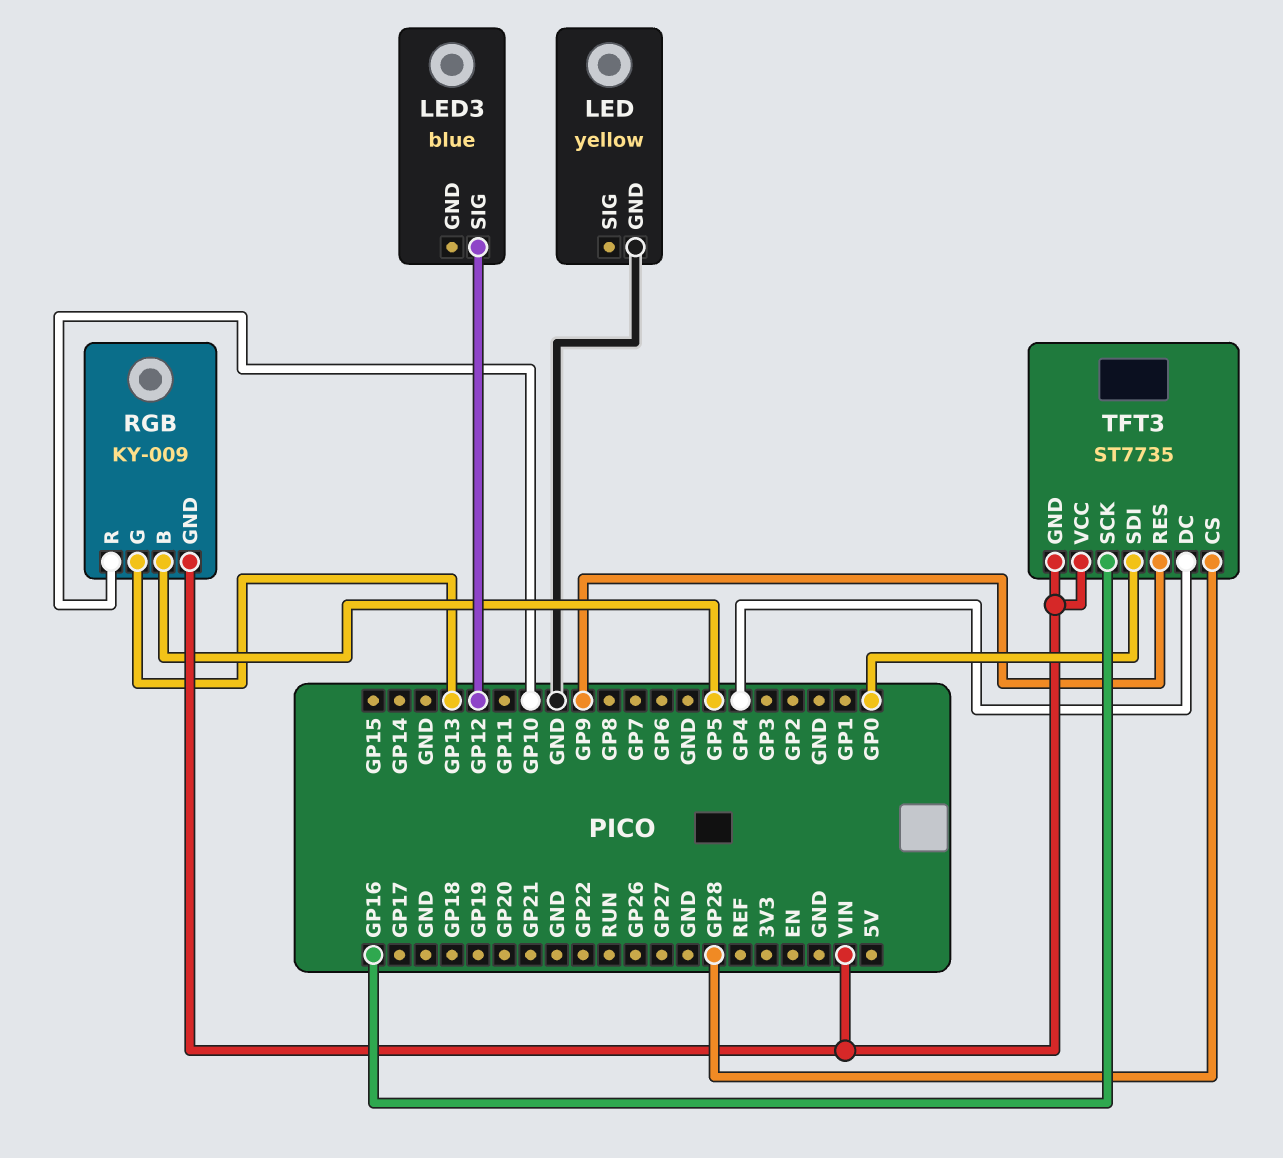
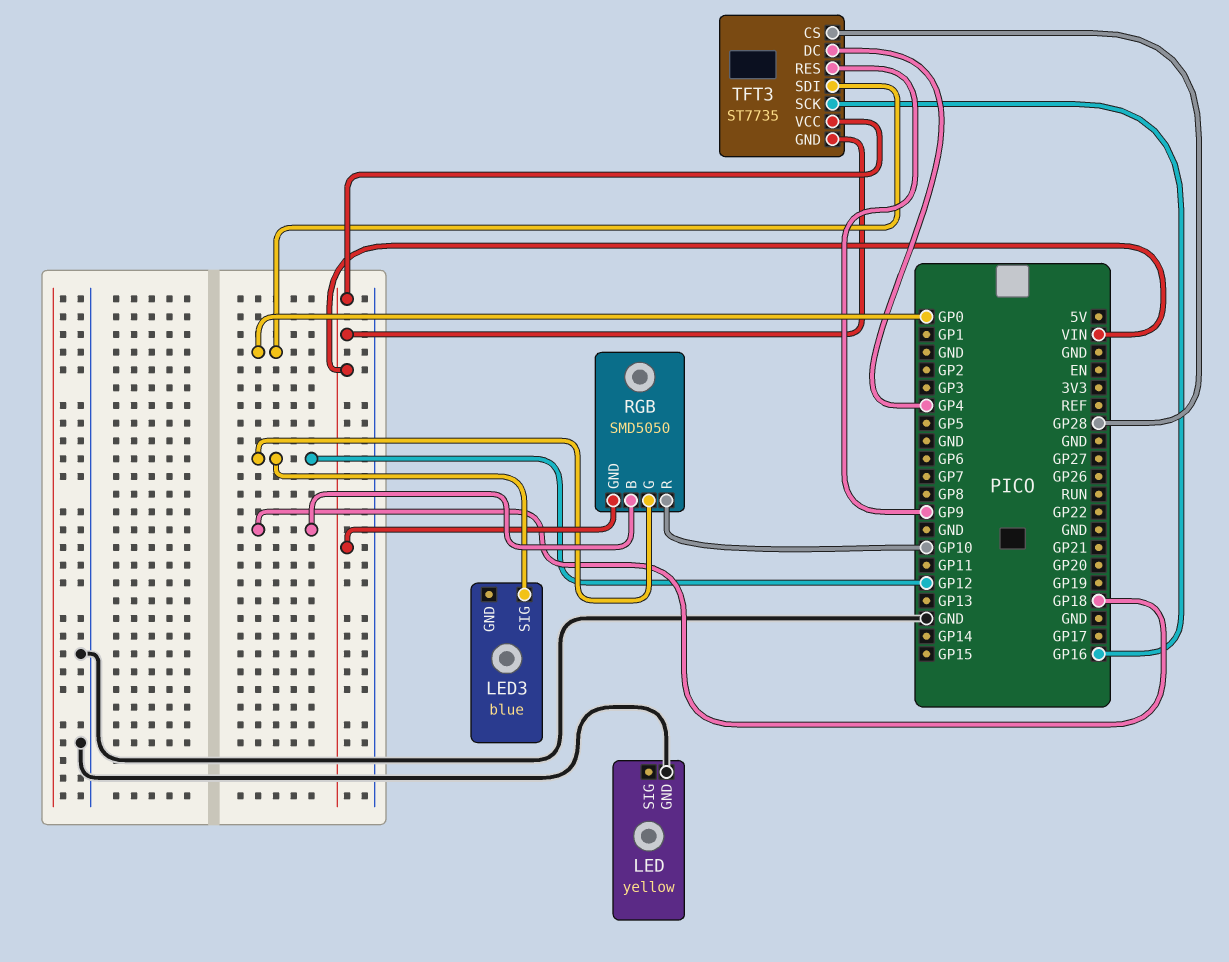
RGB: KY-009 -> SMD5050
RGB pin B: GP5 -> GP18
RGB pin G: GP13 -> GP12

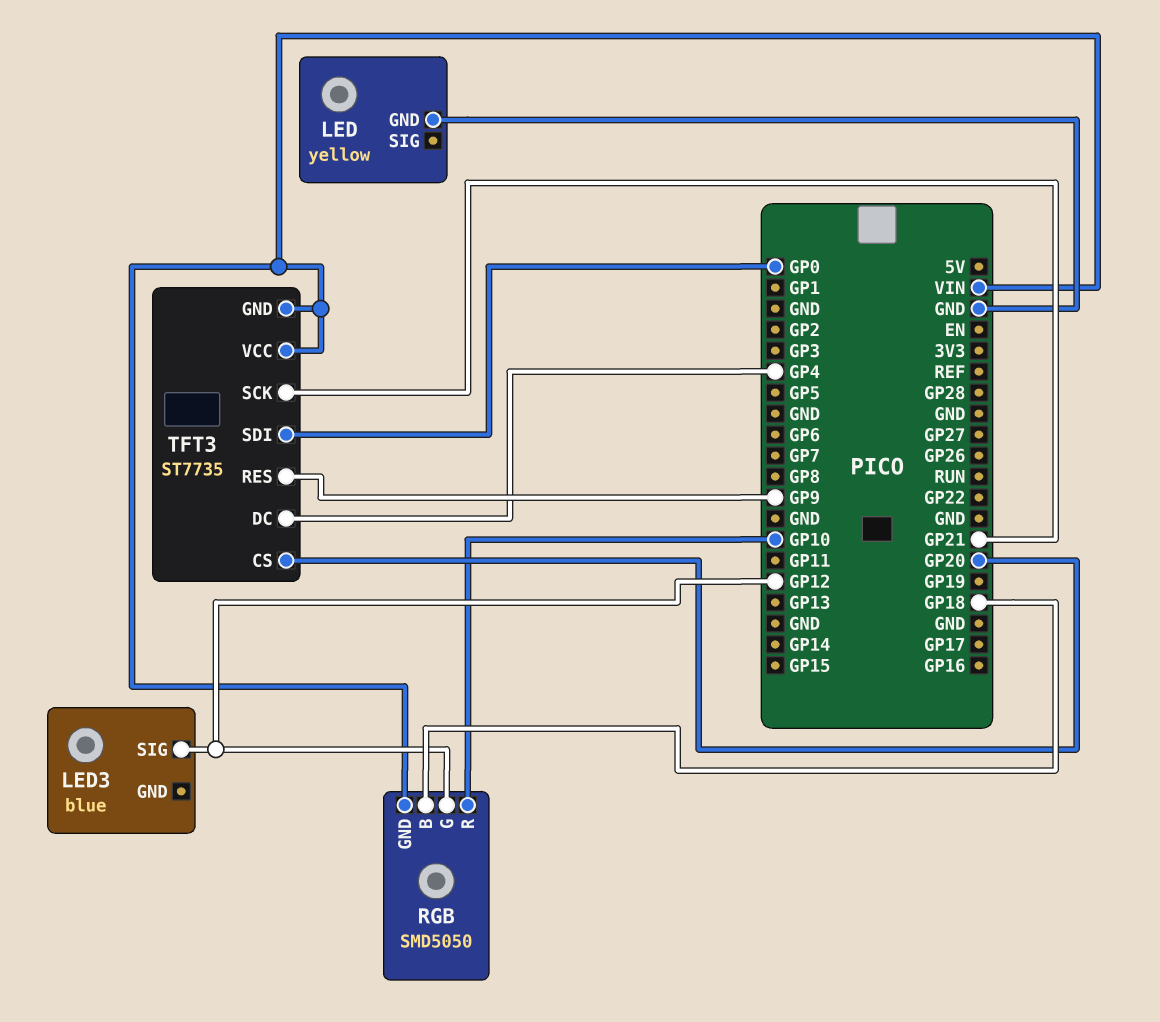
TFT3 pin CS: GP28 -> GP20
TFT3 pin SCK: GP16 -> GP21

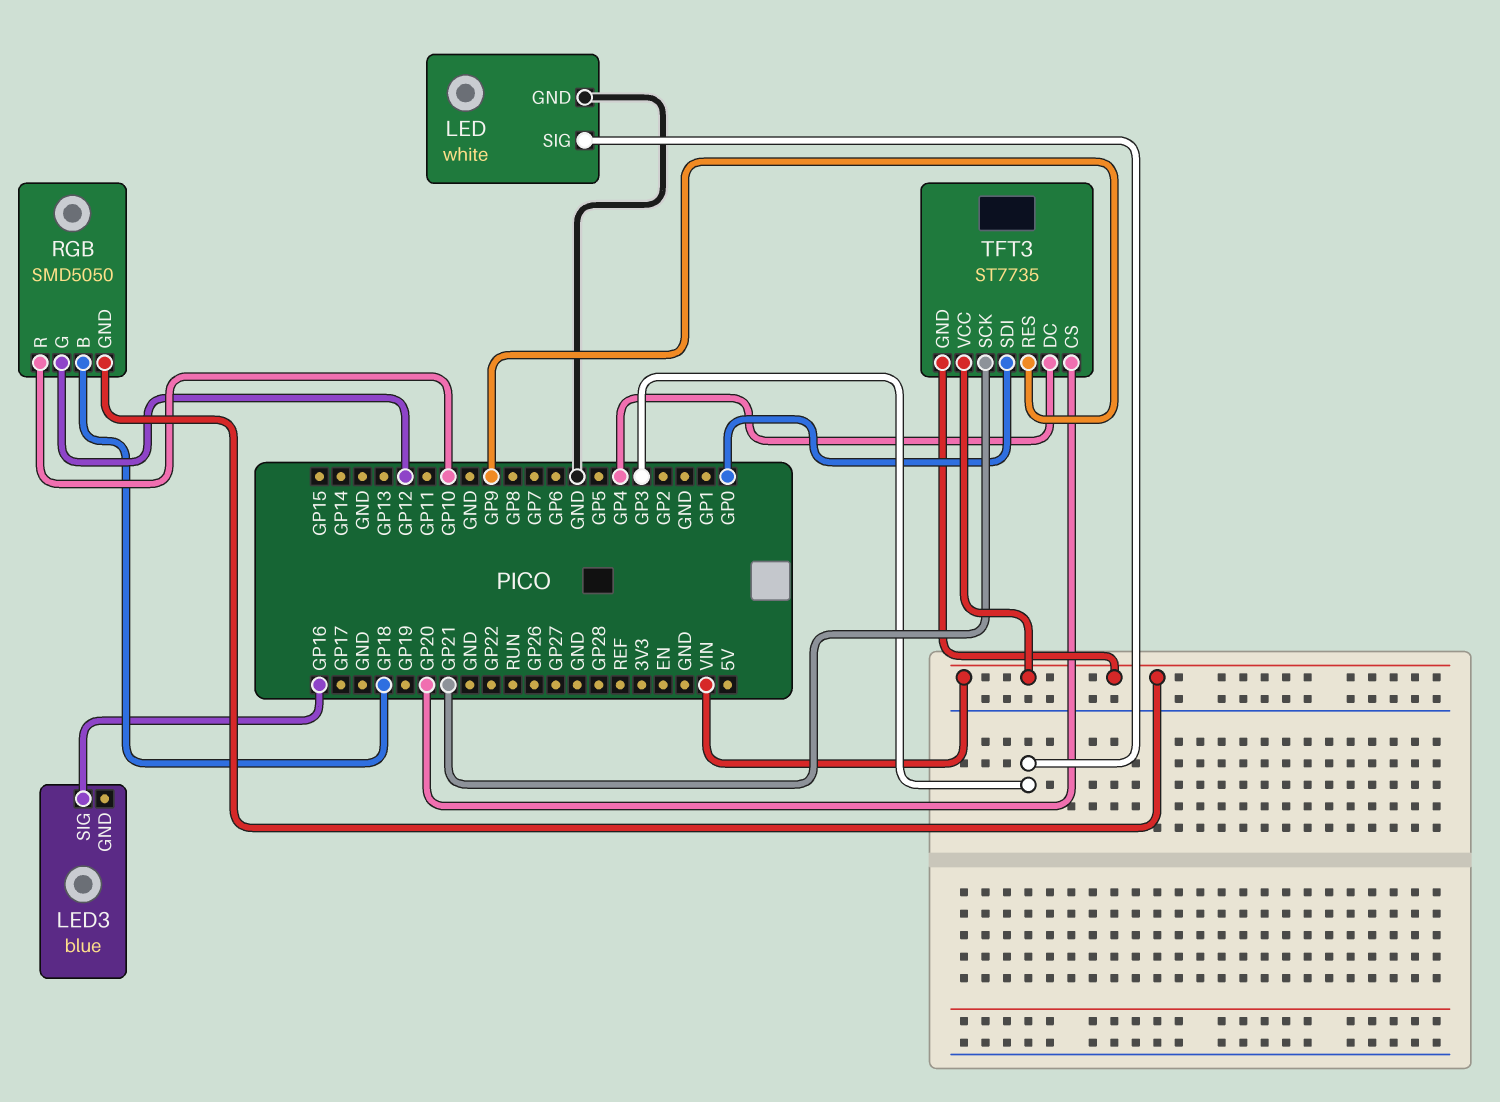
LED: yellow -> white
LED pin SIG: none -> GP3
LED3 pin SIG: GP12 -> GP16

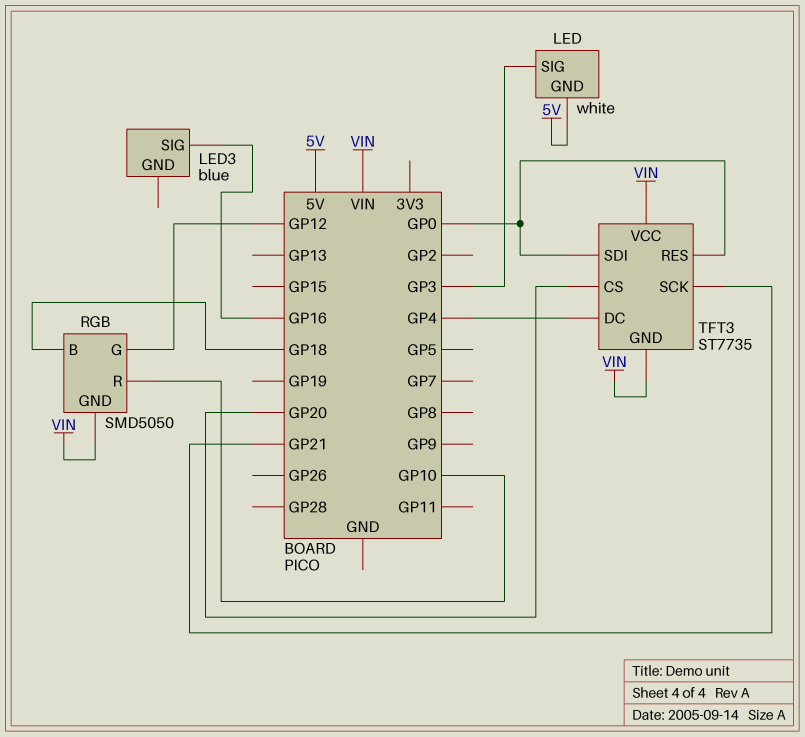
LED pin GND: GND -> 5V
TFT3 pin RES: GP9 -> GP0

